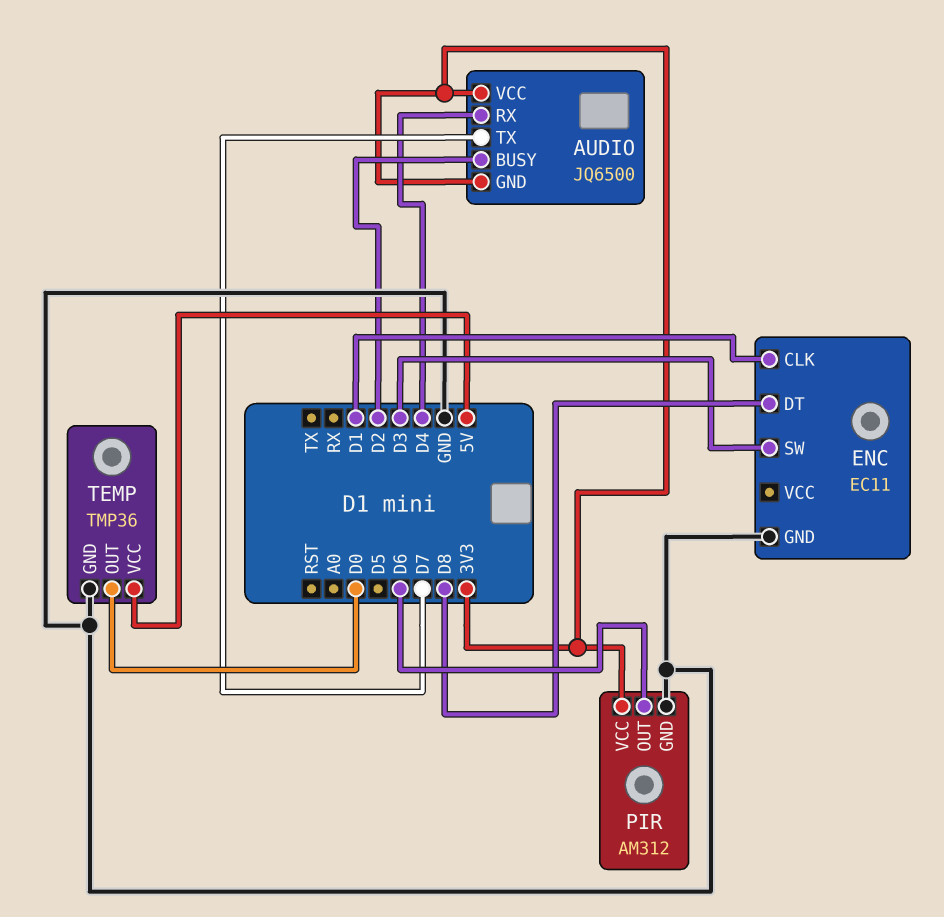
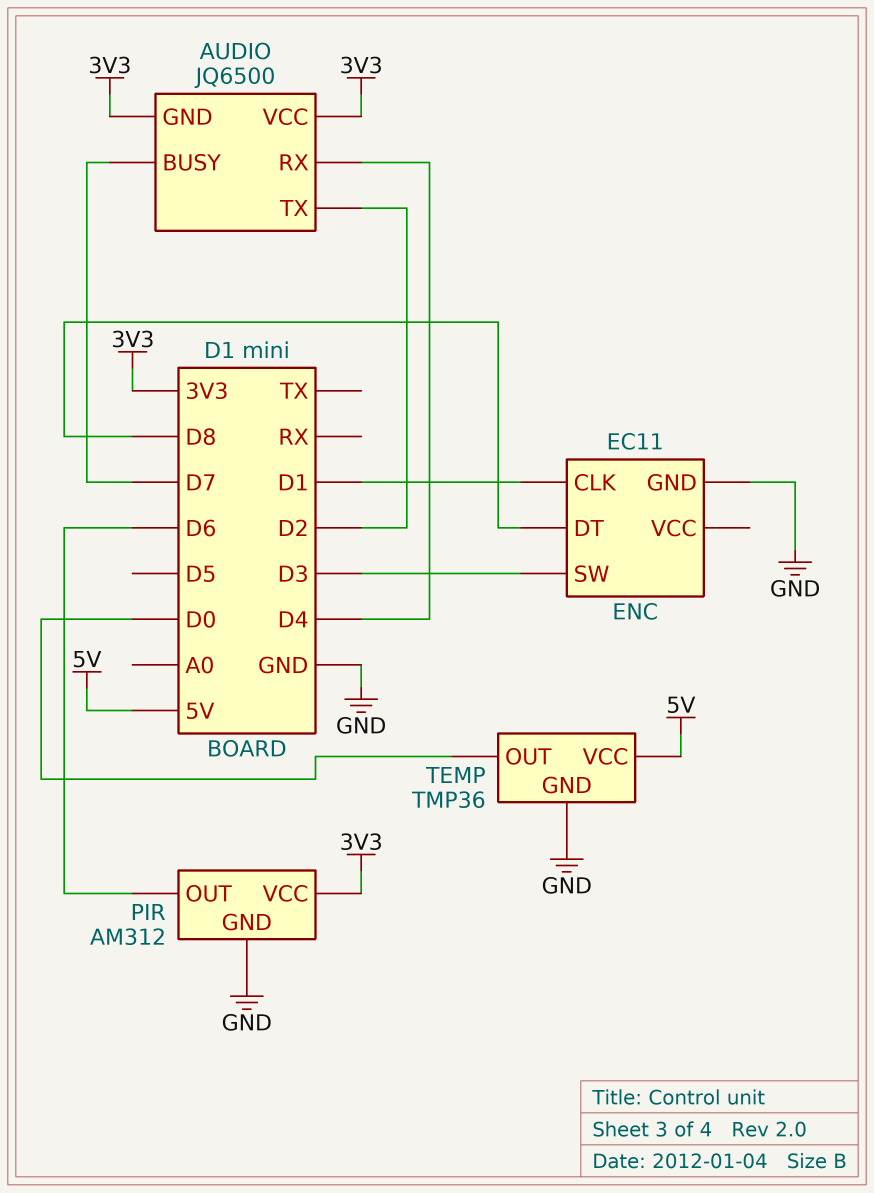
AUDIO pin BUSY: D2 -> D7
AUDIO pin TX: D7 -> D2

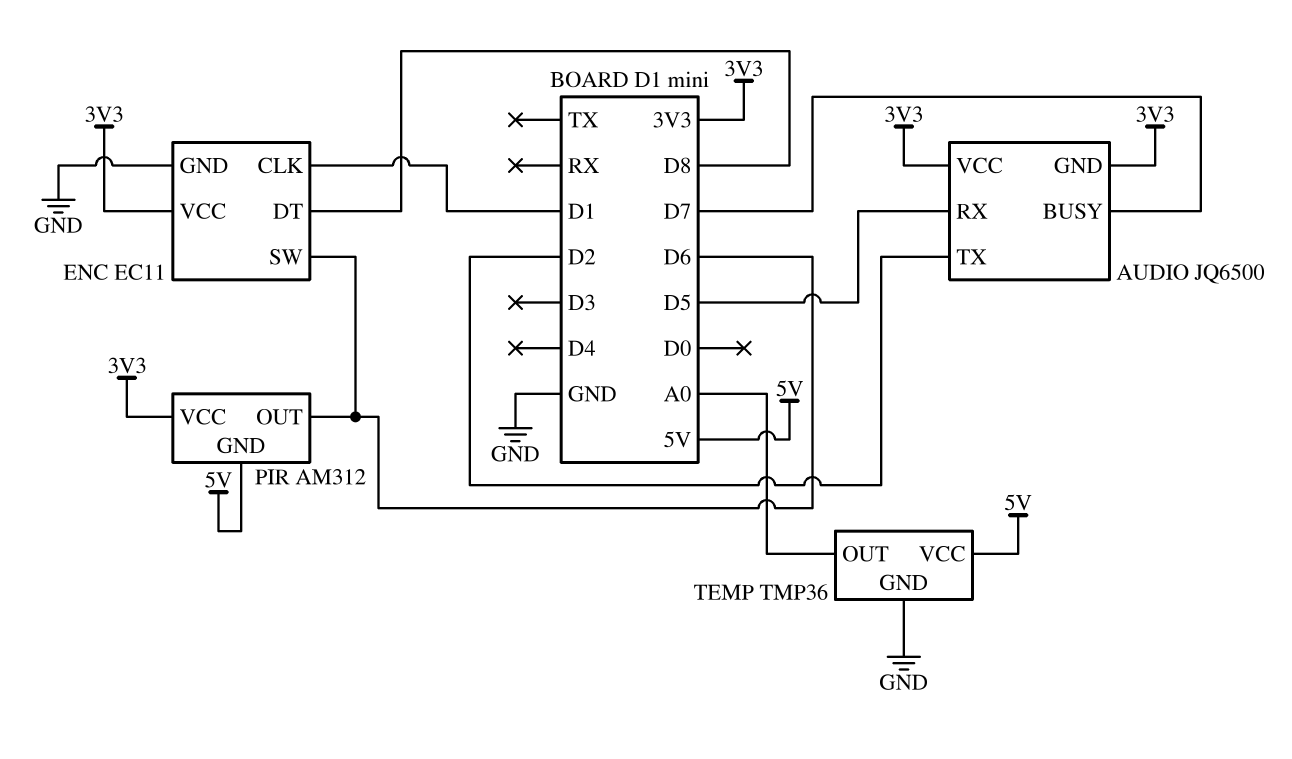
AUDIO pin RX: D4 -> D5
ENC pin SW: D3 -> D6
ENC pin VCC: none -> 3V3
PIR pin GND: GND -> 5V
TEMP pin OUT: D0 -> A0

